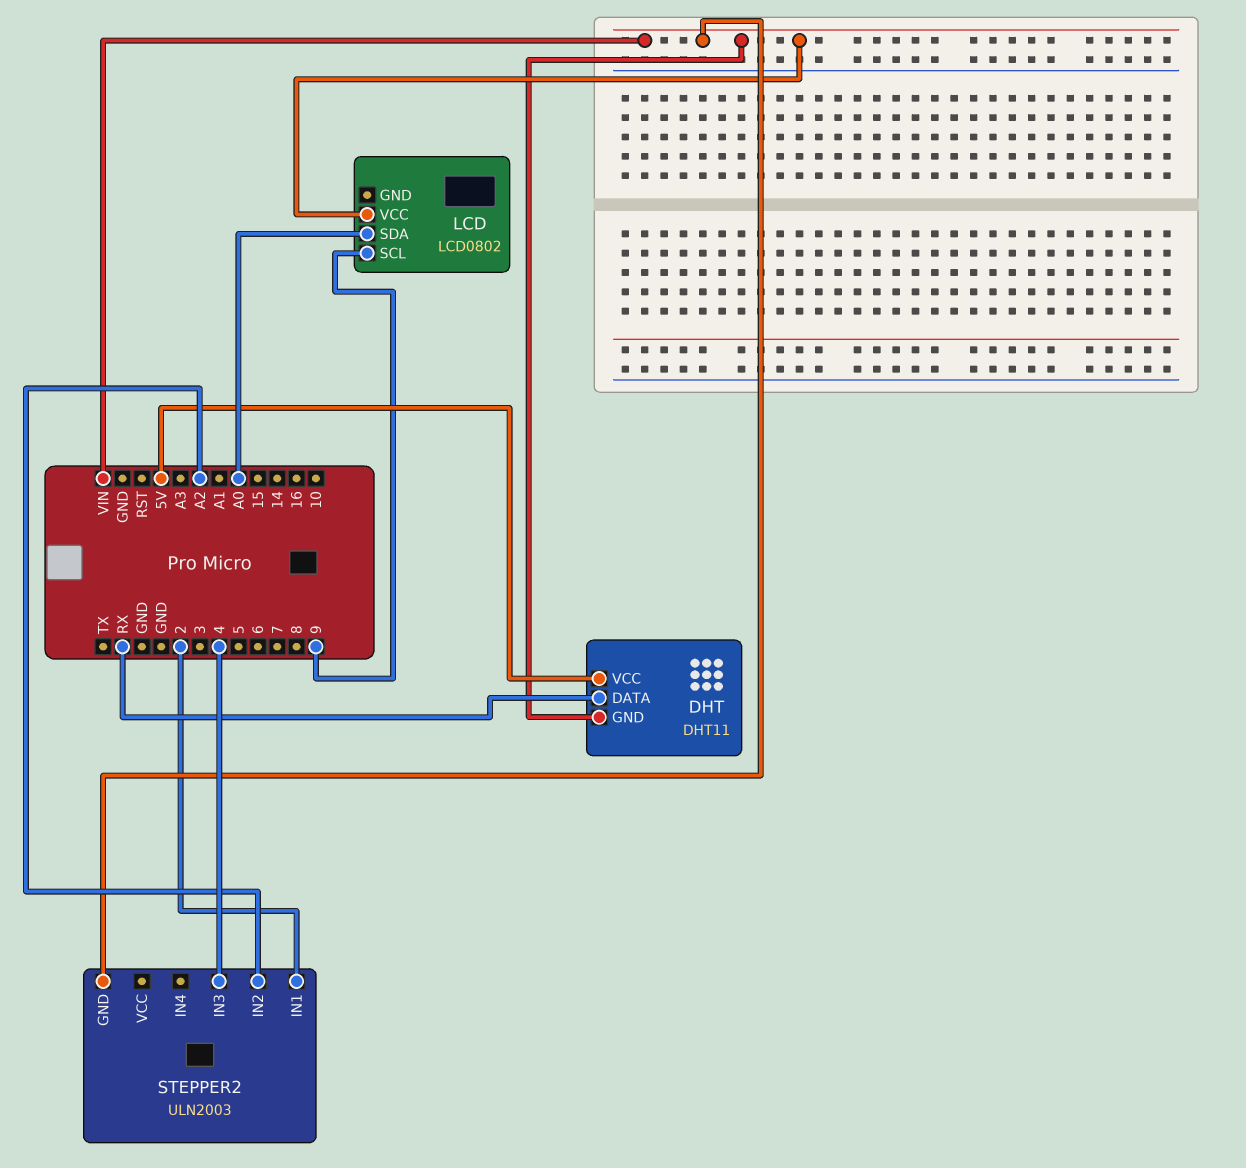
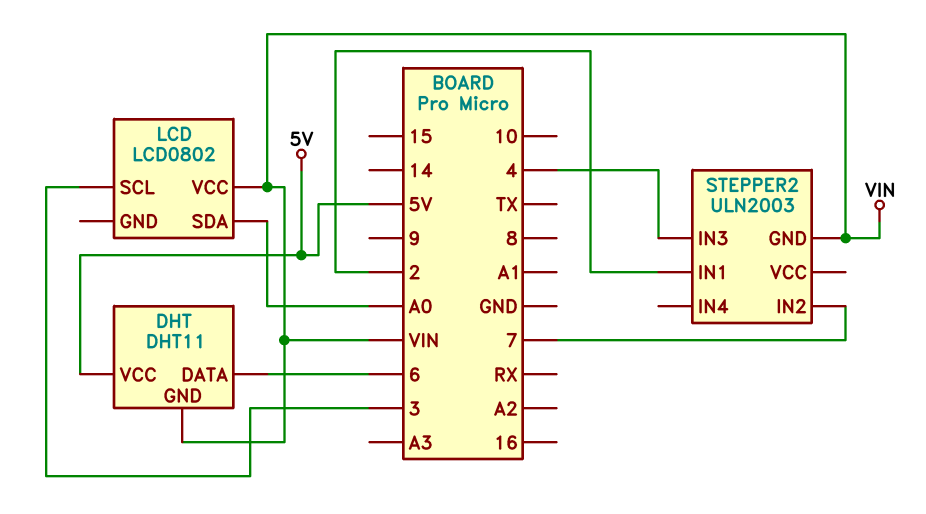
DHT pin DATA: RX -> 6
LCD pin SCL: 9 -> 3
STEPPER2 pin IN2: A2 -> 7

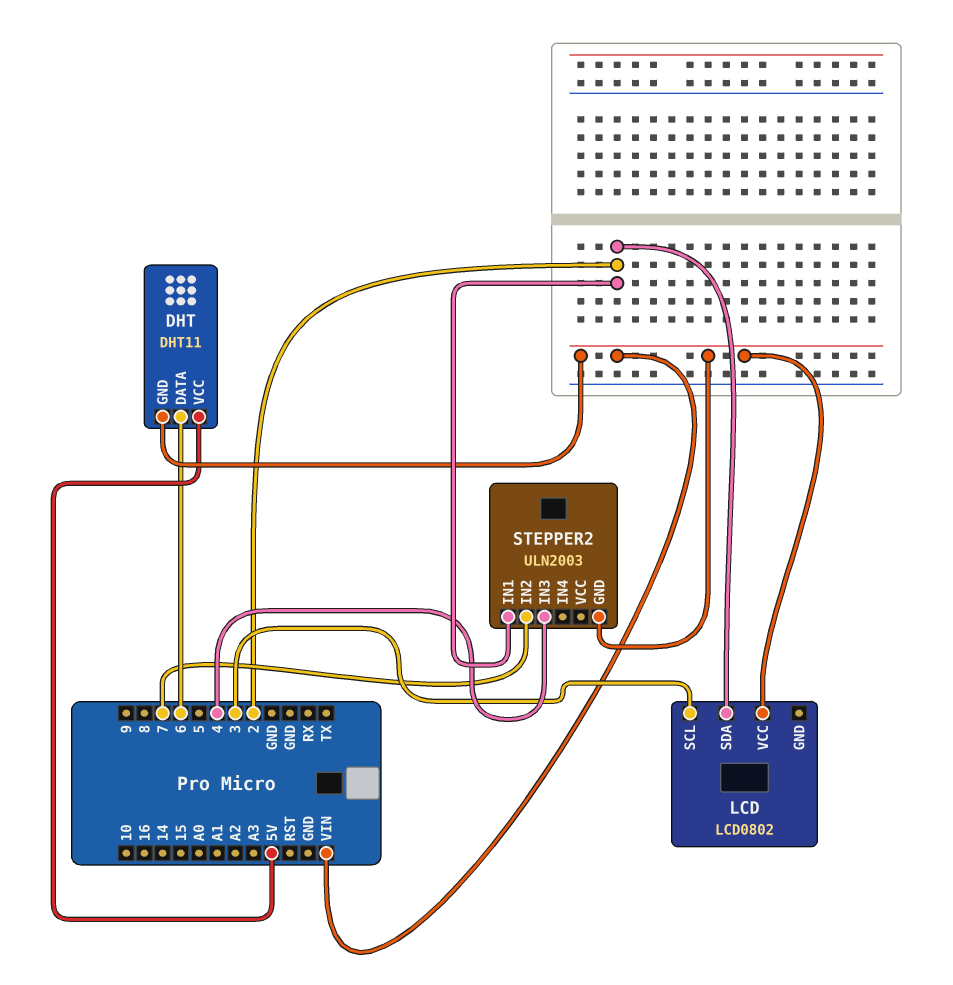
LCD pin SDA: A0 -> 2

